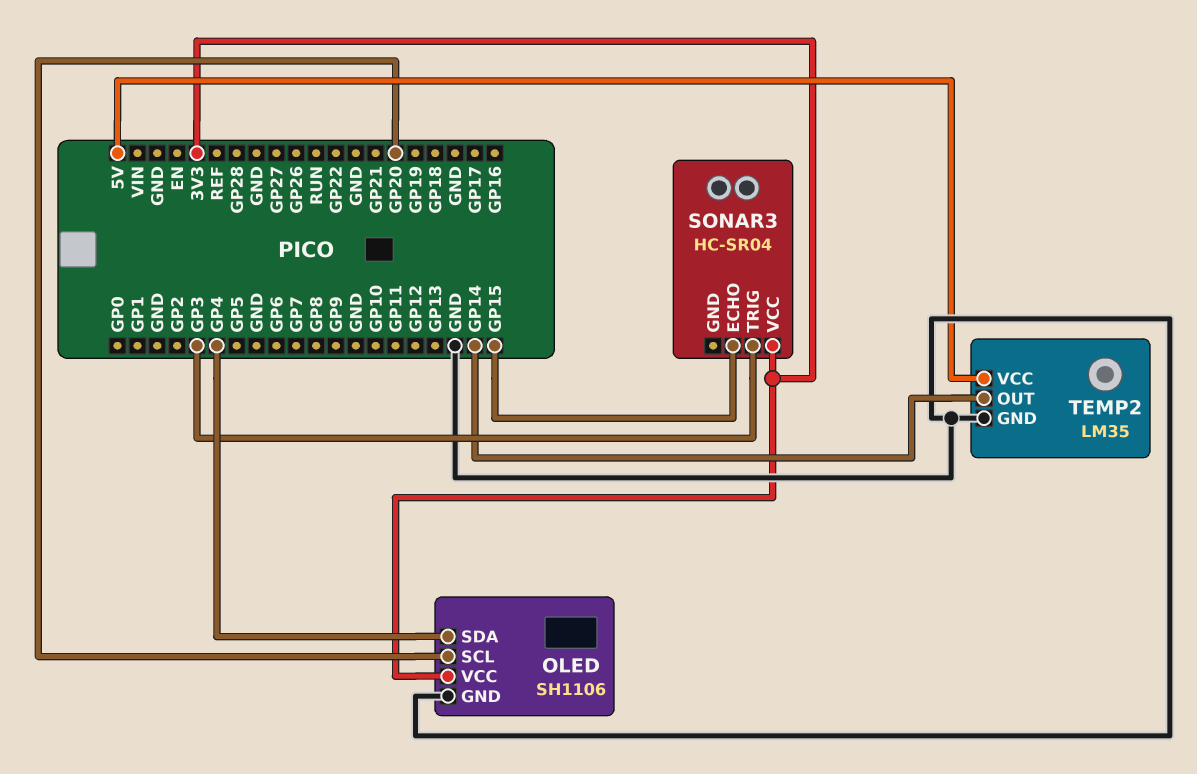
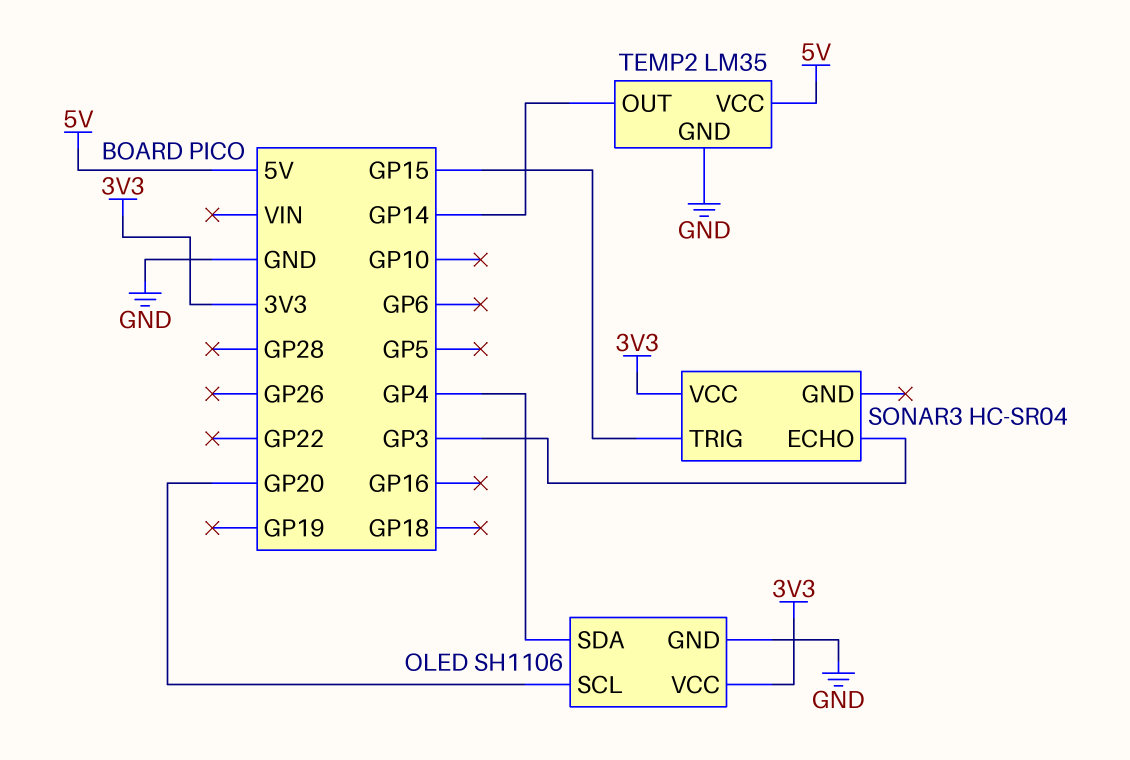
SONAR3 pin ECHO: GP15 -> GP3
SONAR3 pin TRIG: GP3 -> GP15

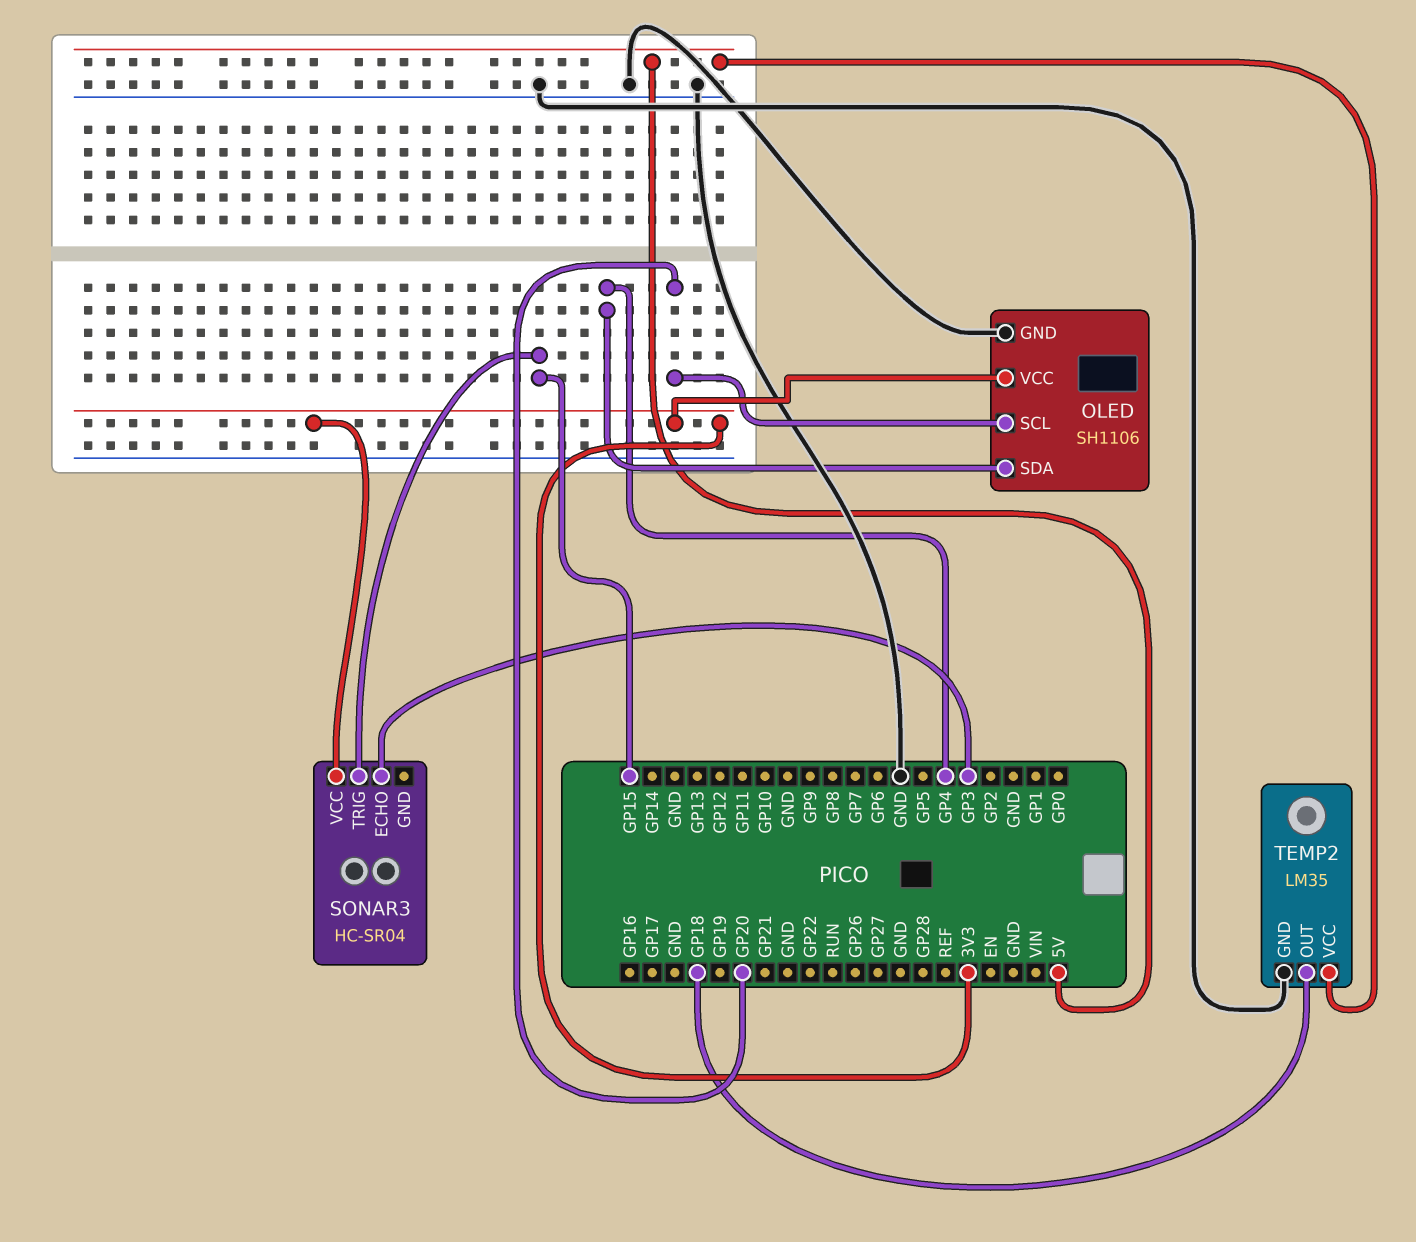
TEMP2 pin OUT: GP14 -> GP18

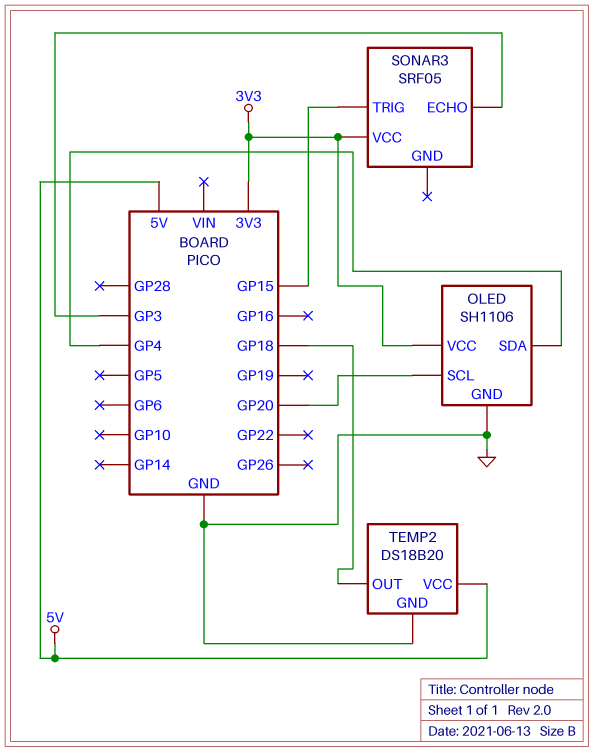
SONAR3: HC-SR04 -> SRF05
TEMP2: LM35 -> DS18B20

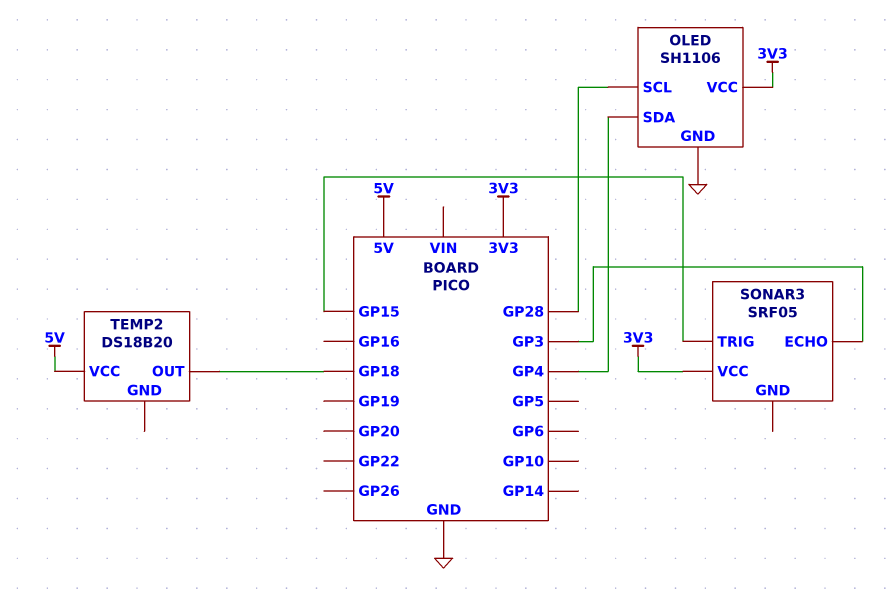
OLED pin SCL: GP20 -> GP28
TEMP2 pin GND: GND -> none

